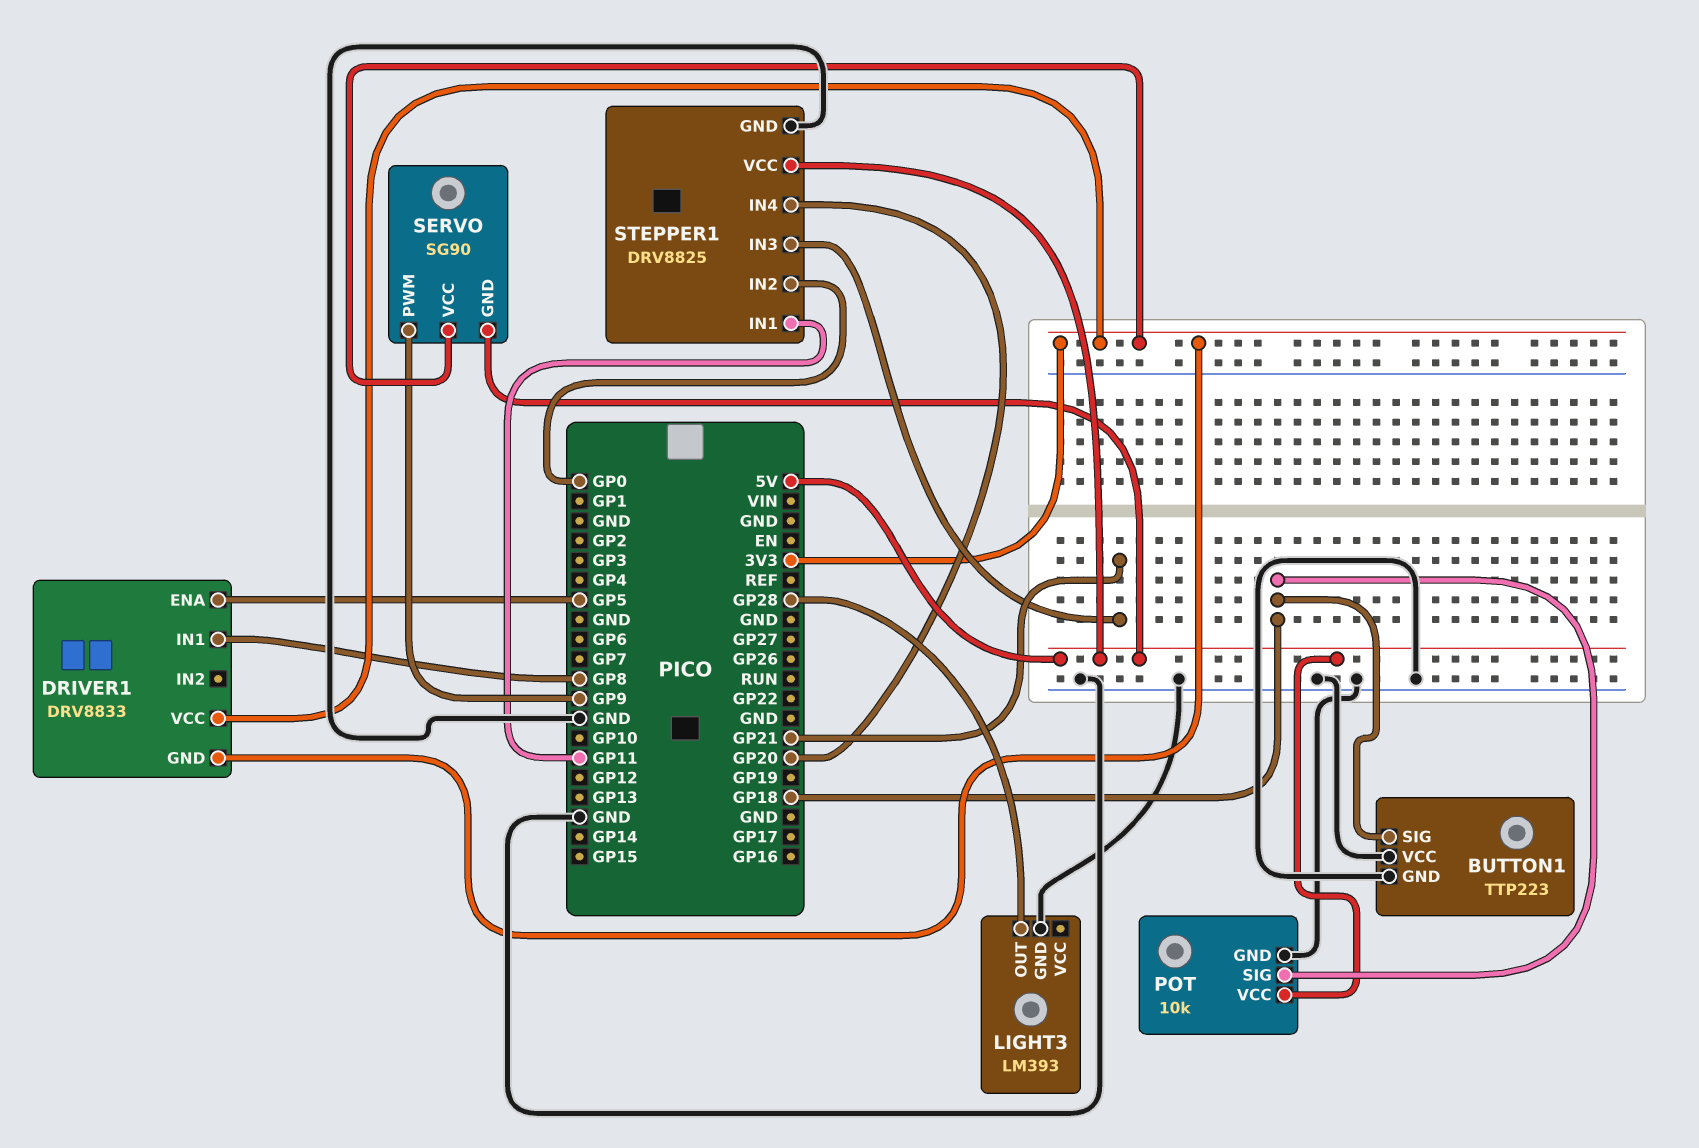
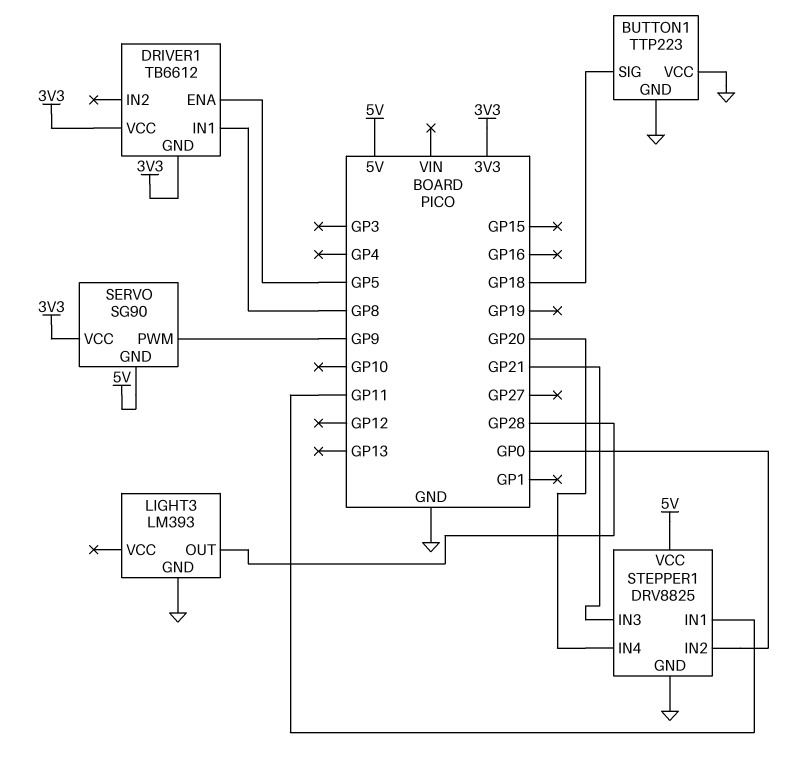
DRIVER1: DRV8833 -> TB6612
POT: 10k -> none
POT pin GND: GND -> none
POT pin SIG: GP18 -> none
POT pin VCC: 5V -> none

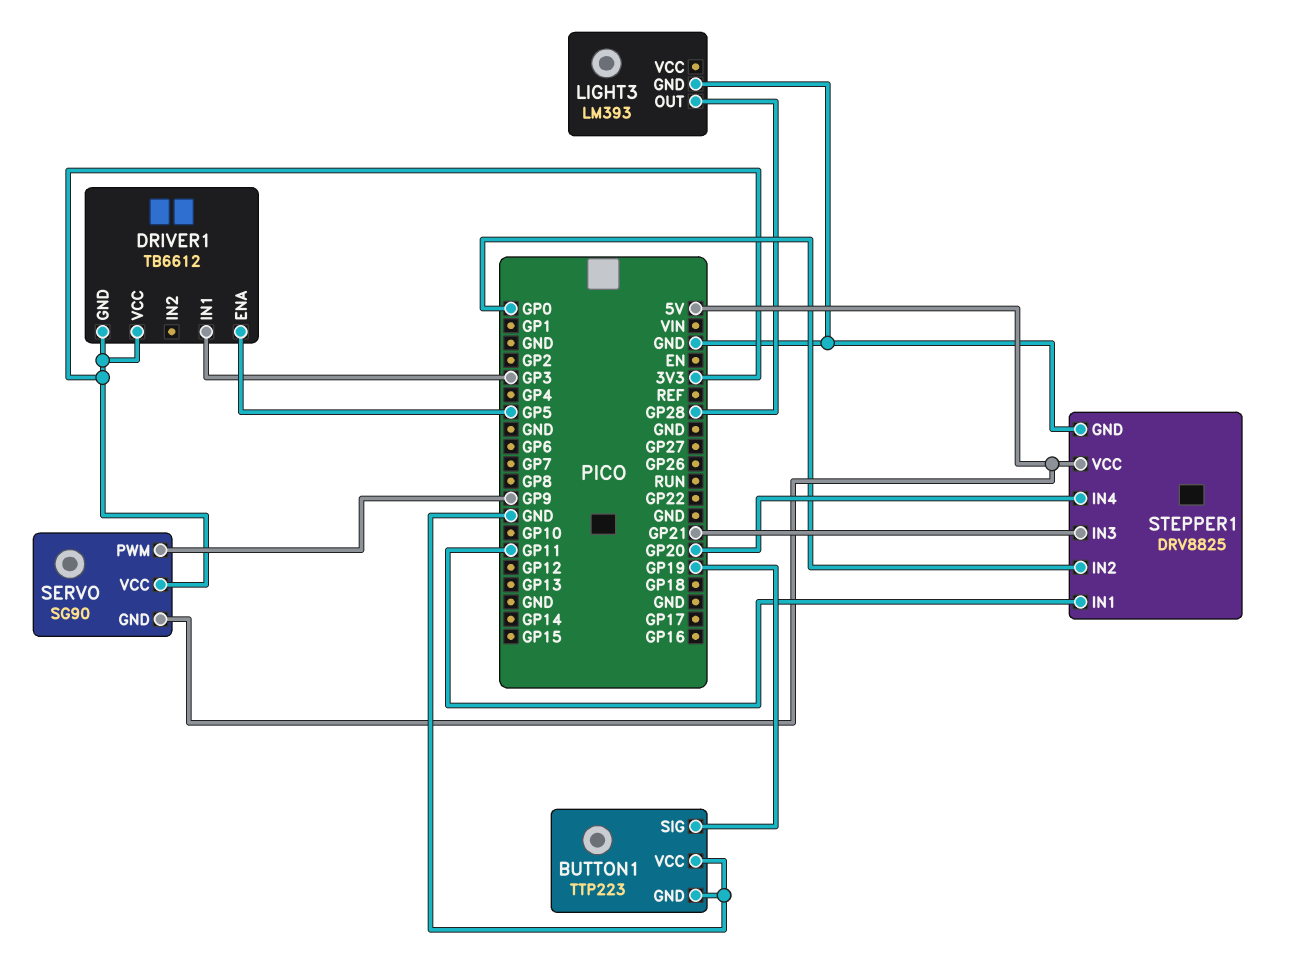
BUTTON1 pin SIG: GP18 -> GP19
DRIVER1 pin IN1: GP8 -> GP3

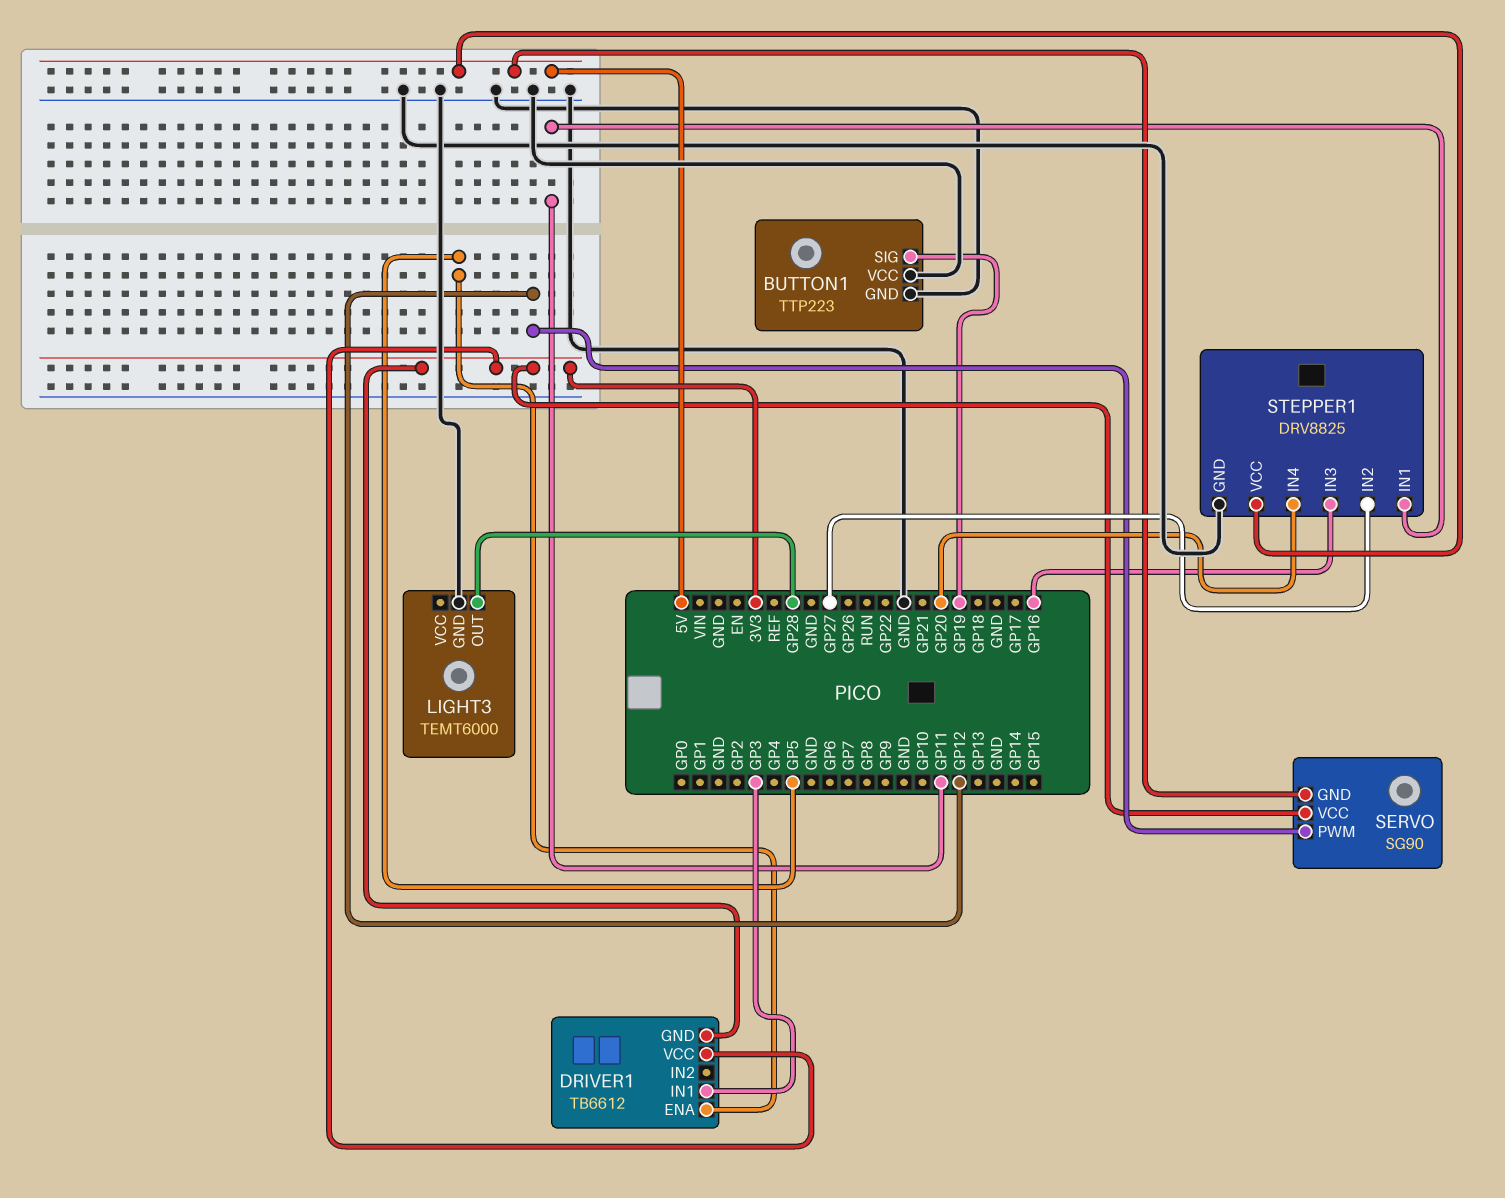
LIGHT3: LM393 -> TEMT6000
SERVO pin PWM: GP9 -> GP12
STEPPER1 pin IN2: GP0 -> GP27
STEPPER1 pin IN3: GP21 -> GP16

